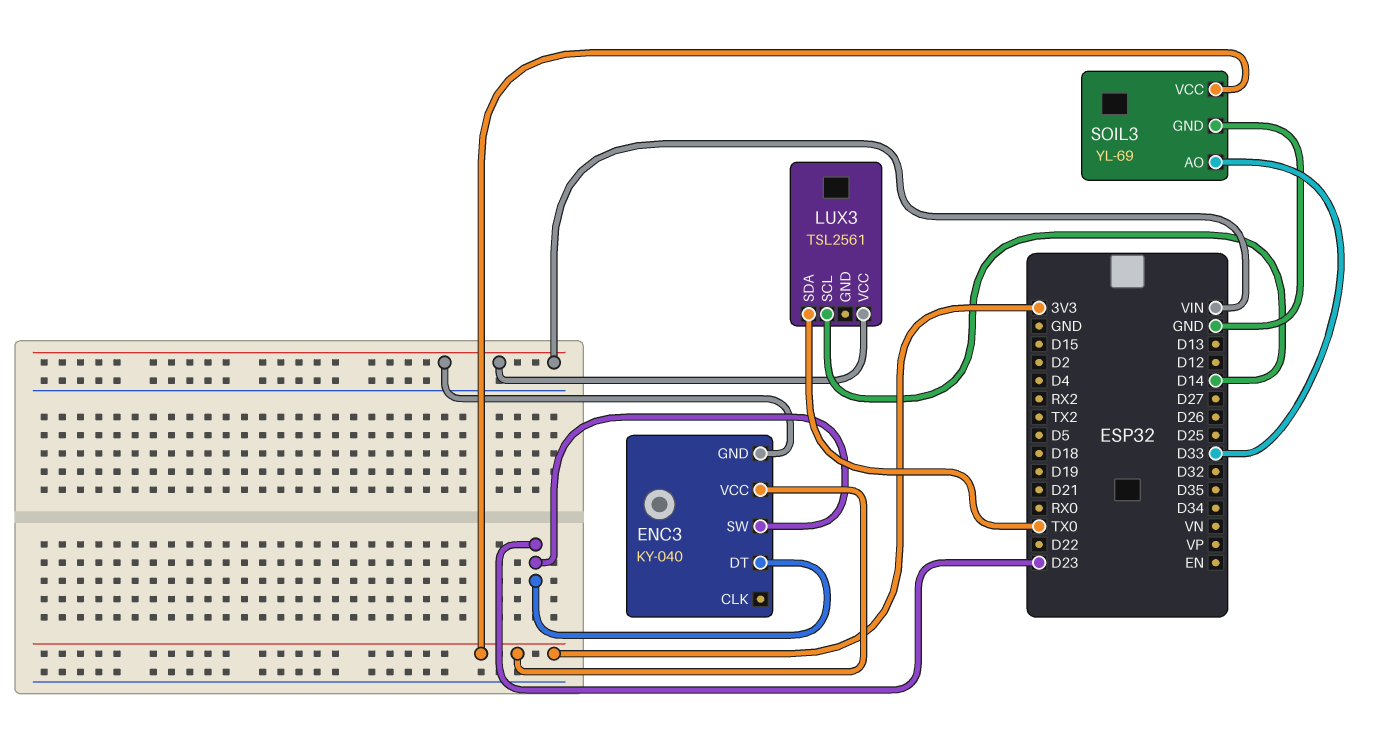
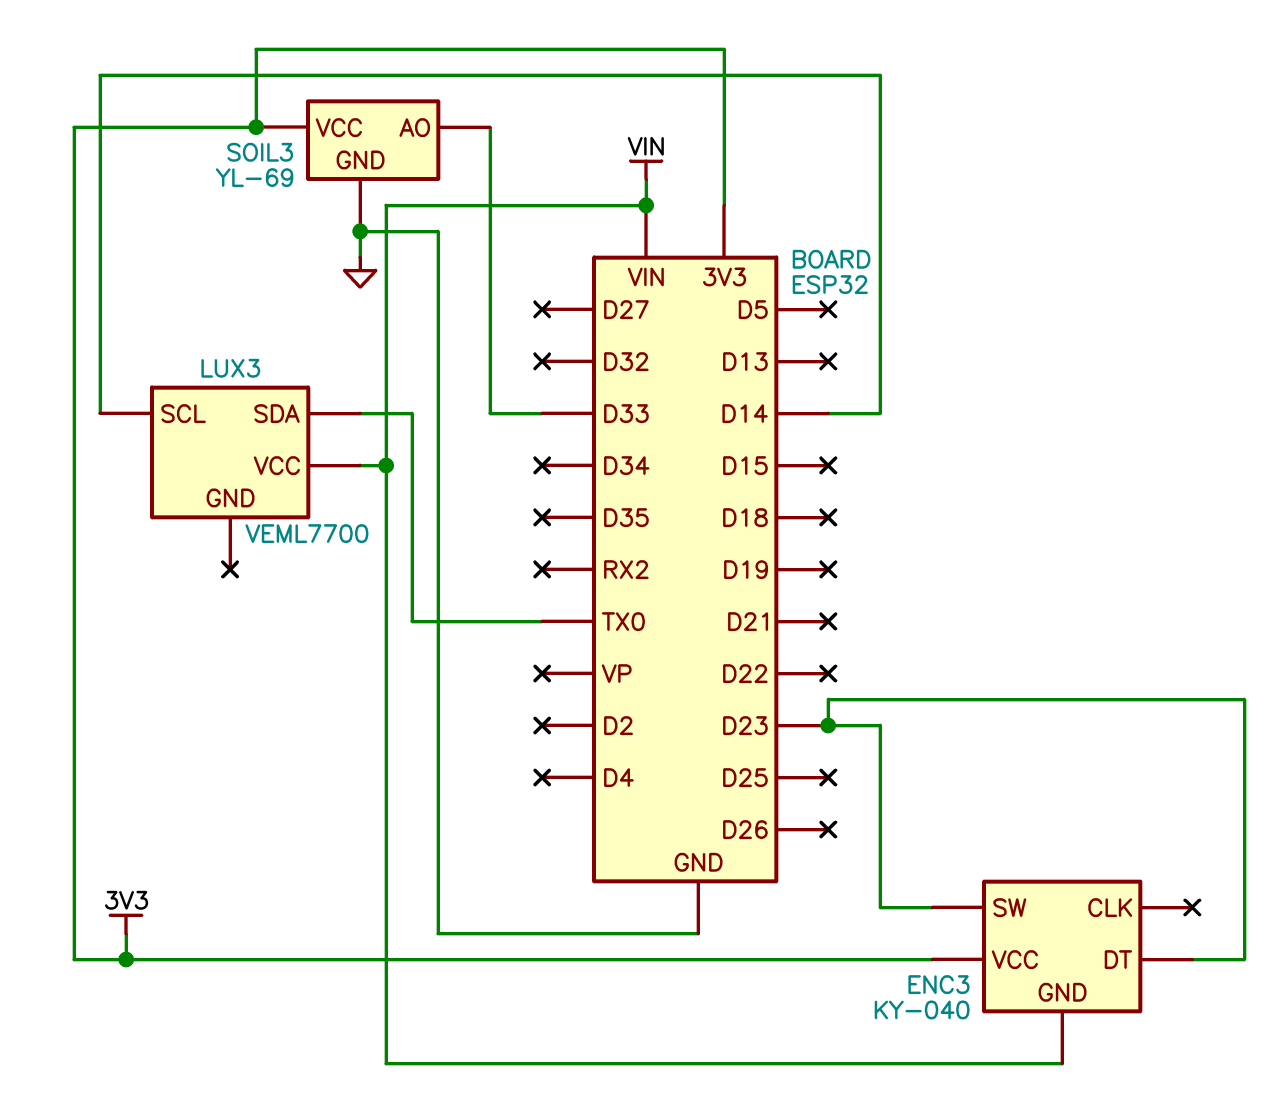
LUX3: TSL2561 -> VEML7700

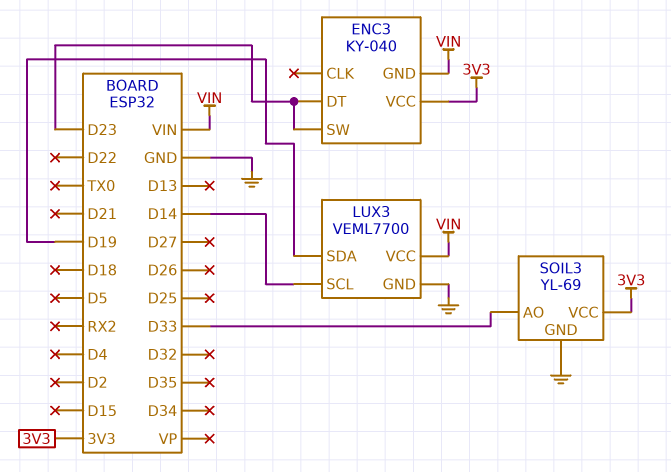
LUX3 pin GND: none -> GND
LUX3 pin SDA: TX0 -> D19

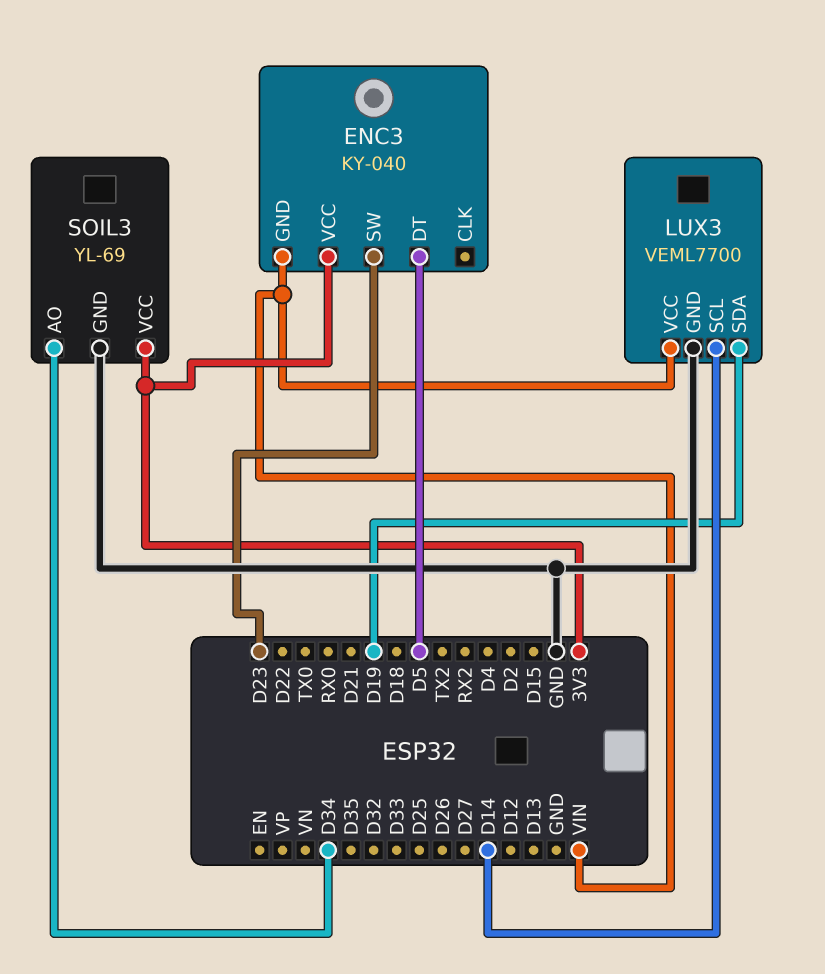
ENC3 pin DT: D23 -> D5
SOIL3 pin AO: D33 -> D34

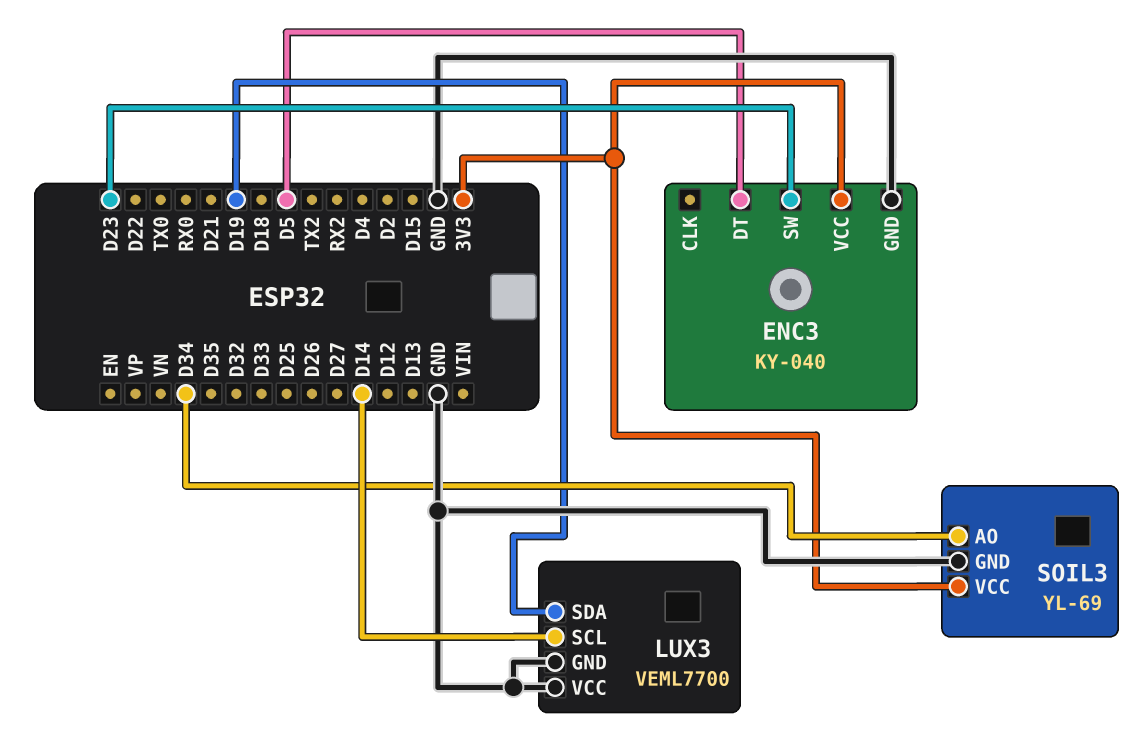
ENC3 pin GND: VIN -> GND
LUX3 pin VCC: VIN -> GND

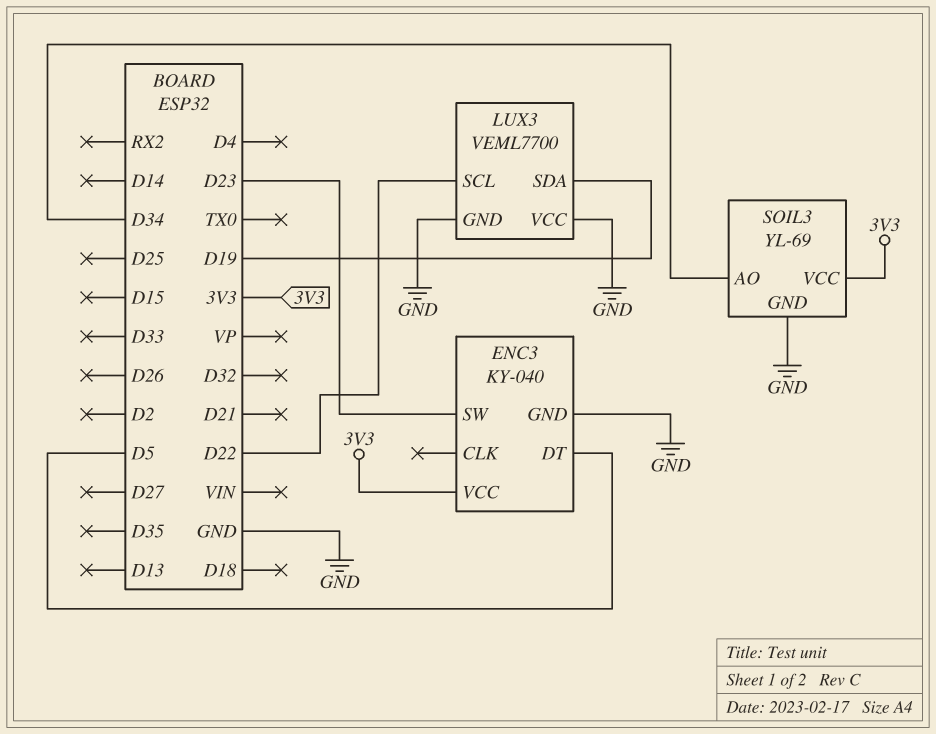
LUX3 pin SCL: D14 -> D22

